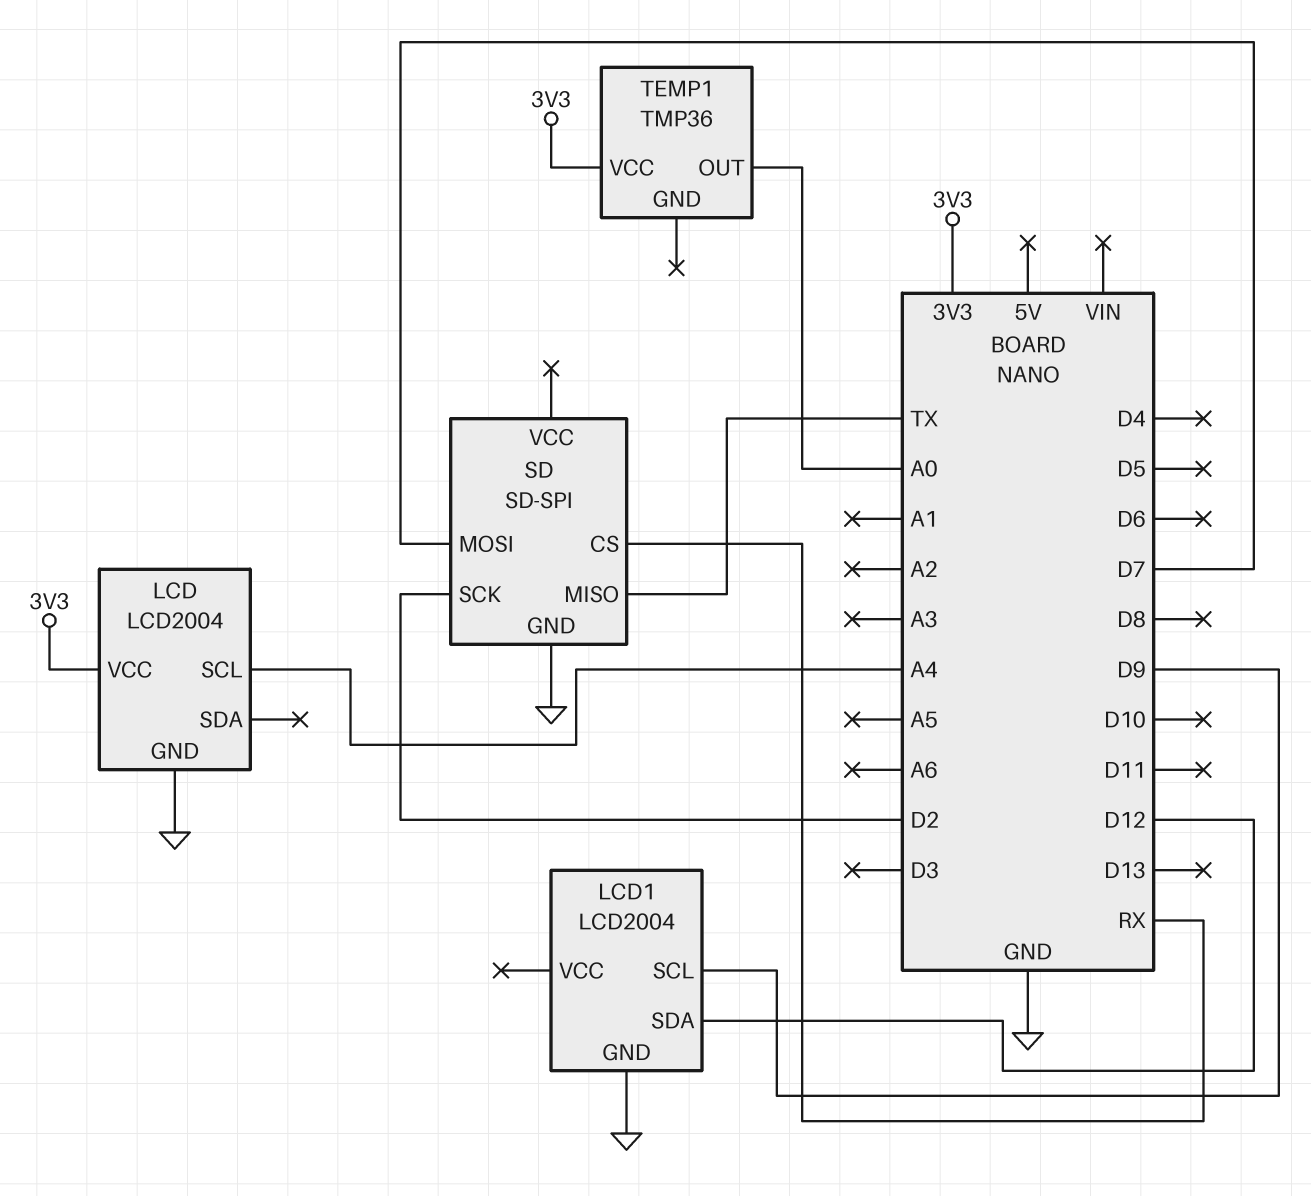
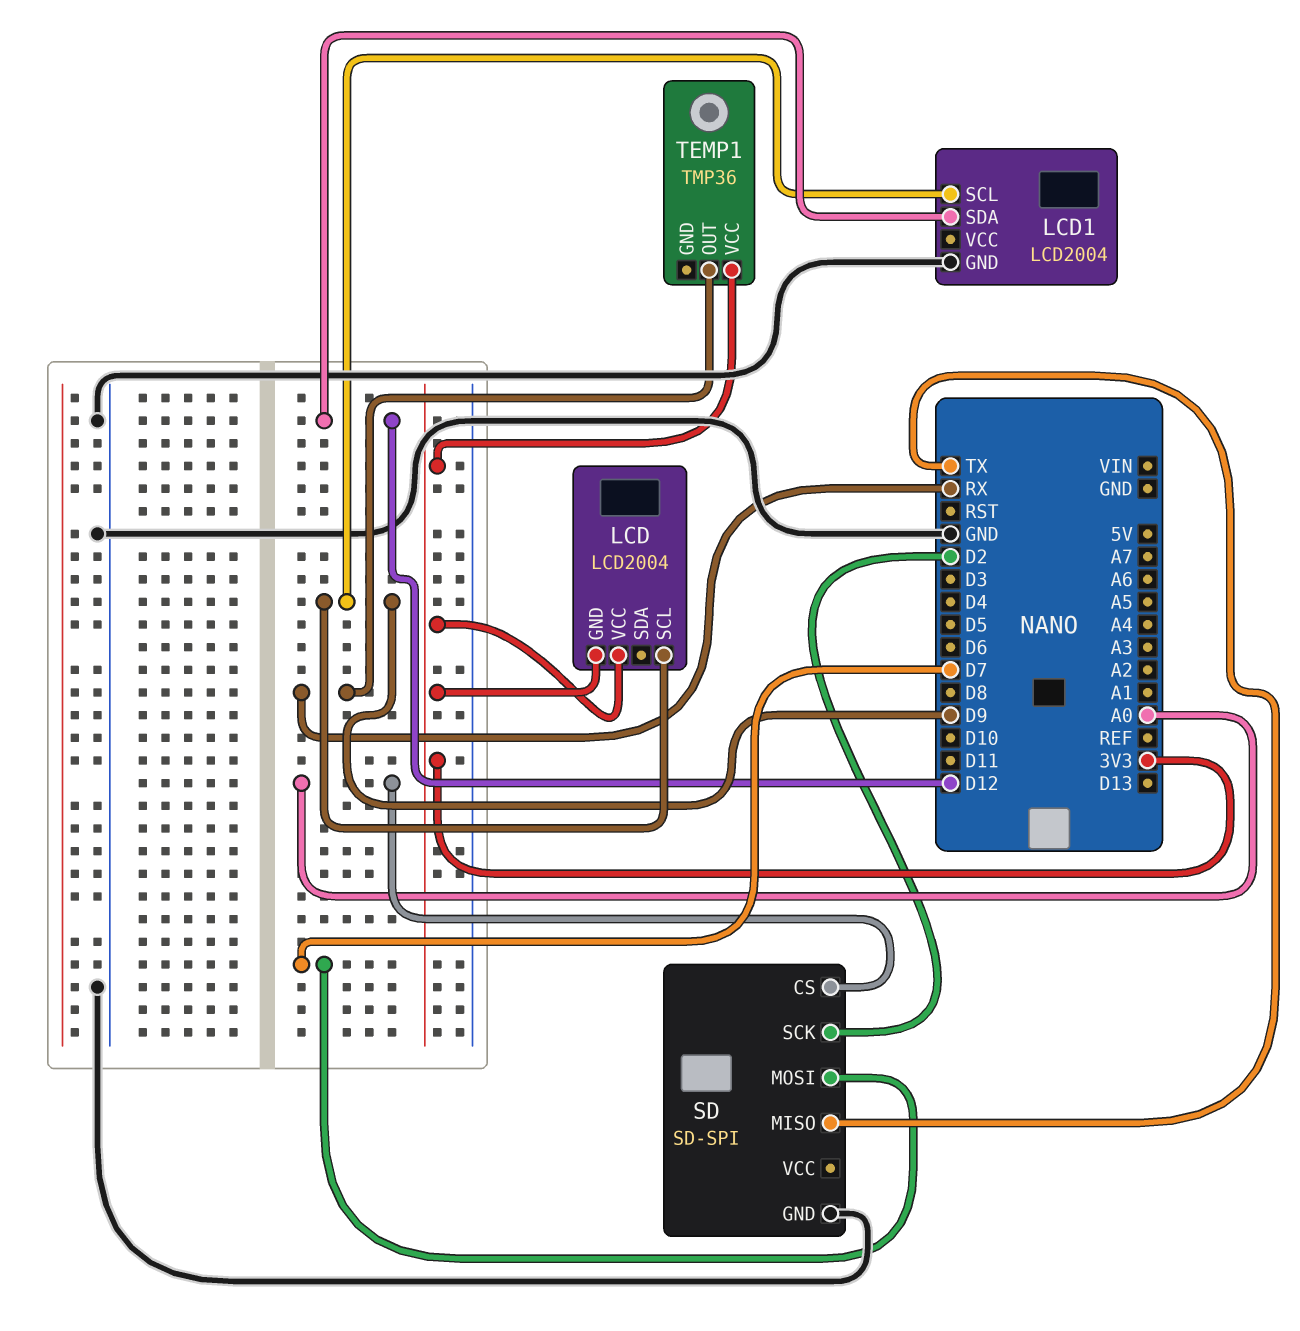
LCD pin GND: GND -> 3V3
LCD pin SCL: A4 -> D9
SD pin CS: RX -> A0
TEMP1 pin OUT: A0 -> RX

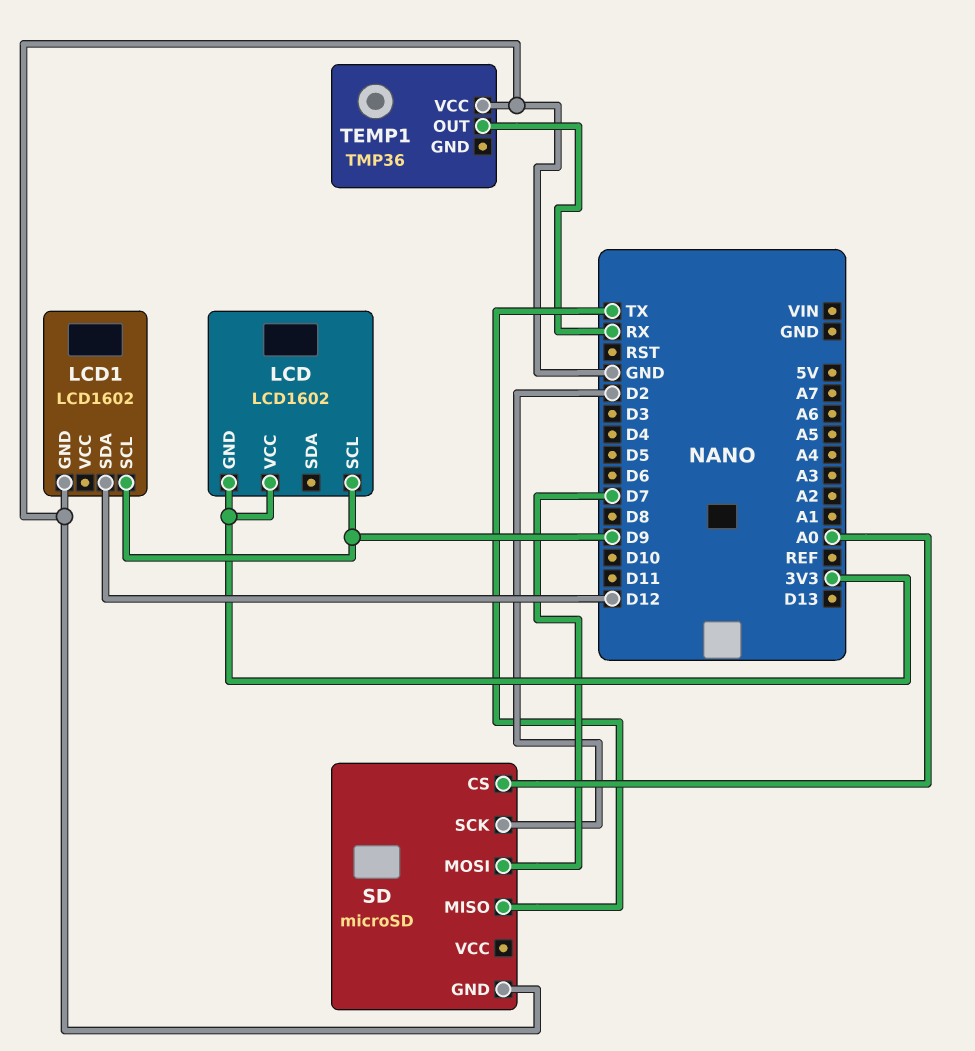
LCD: LCD2004 -> LCD1602
LCD1: LCD2004 -> LCD1602
SD: SD-SPI -> microSD
TEMP1 pin VCC: 3V3 -> GND

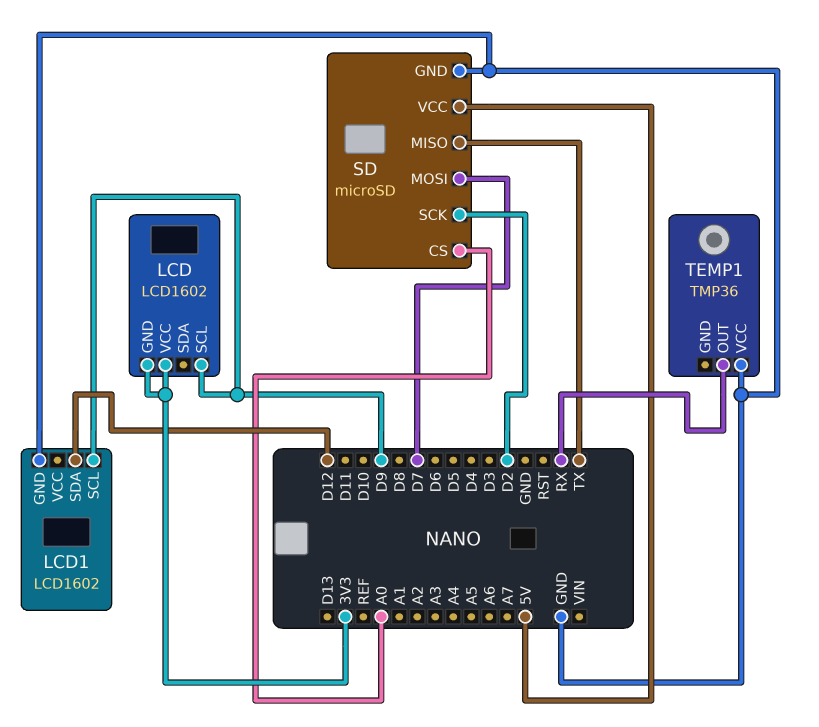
SD pin VCC: none -> 5V

